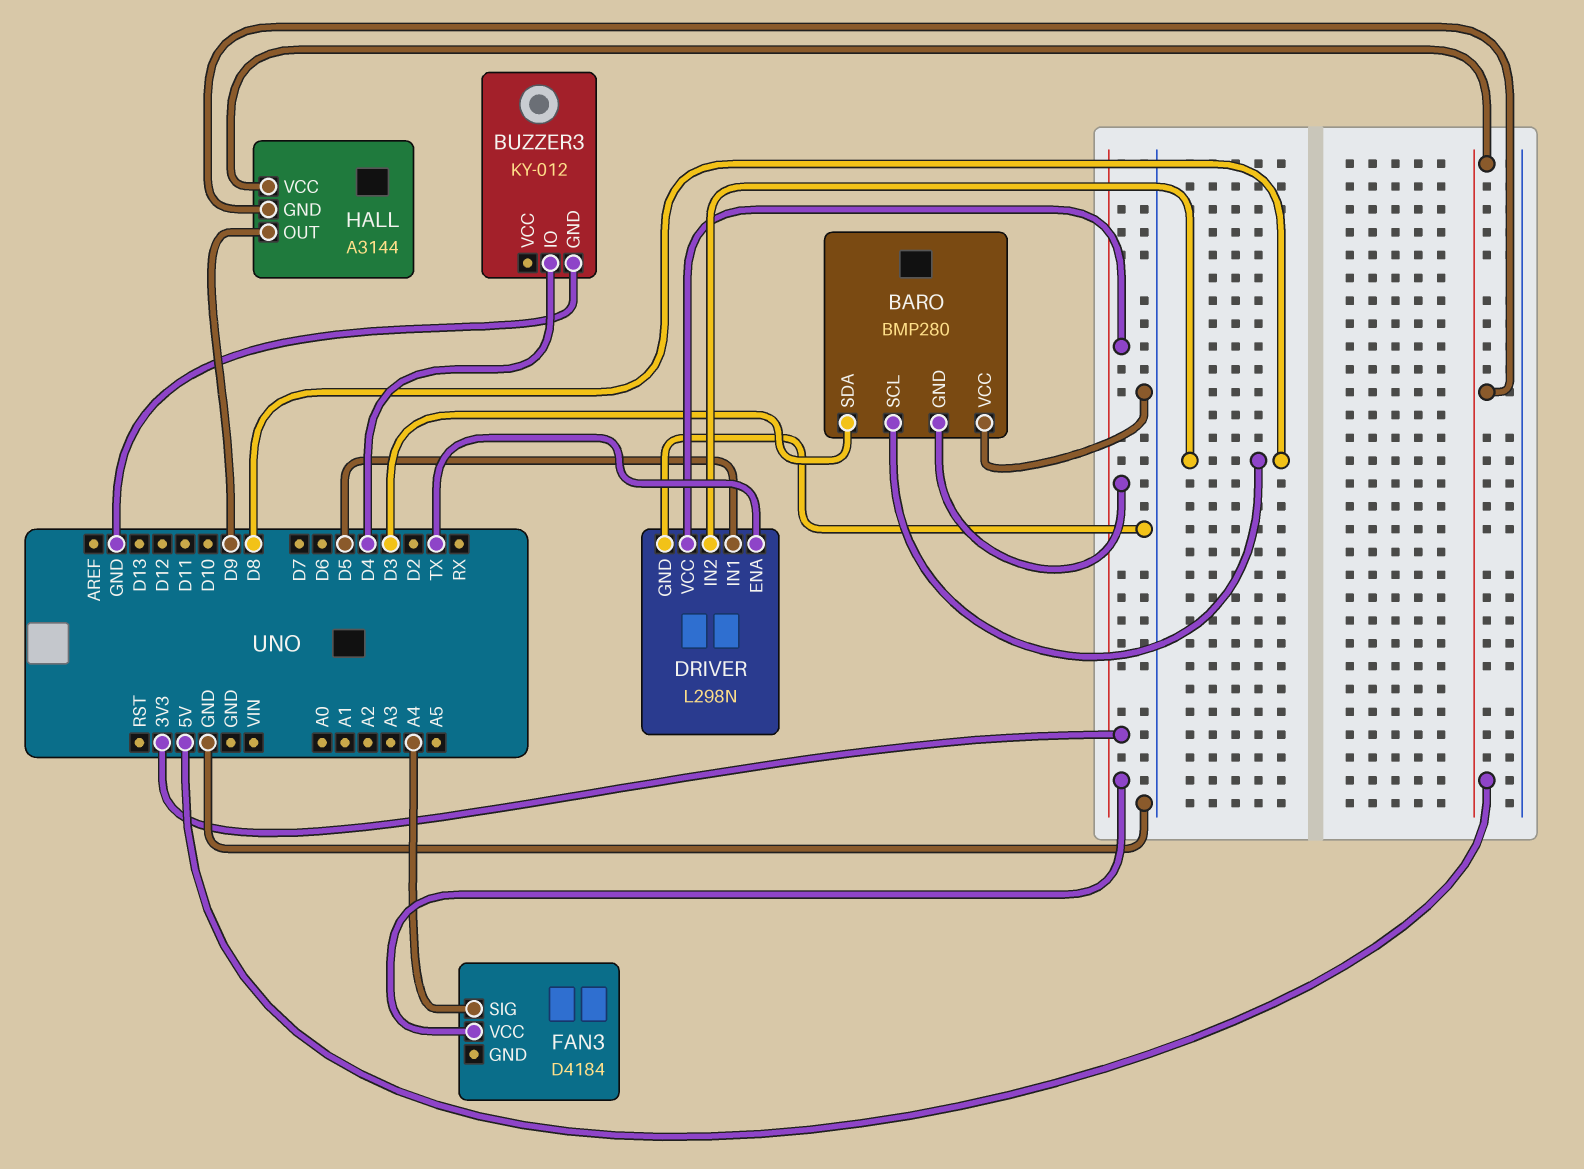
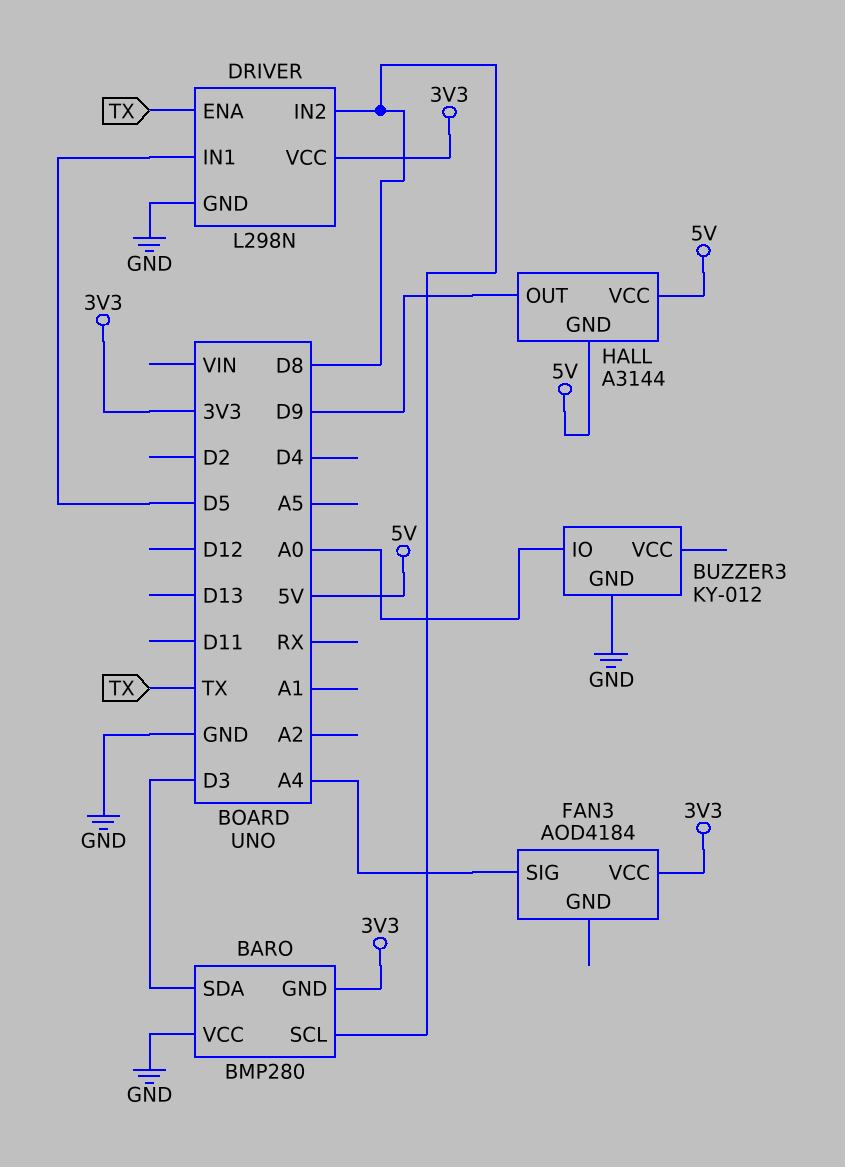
BUZZER3 pin IO: D4 -> A0
FAN3: D4184 -> AOD4184

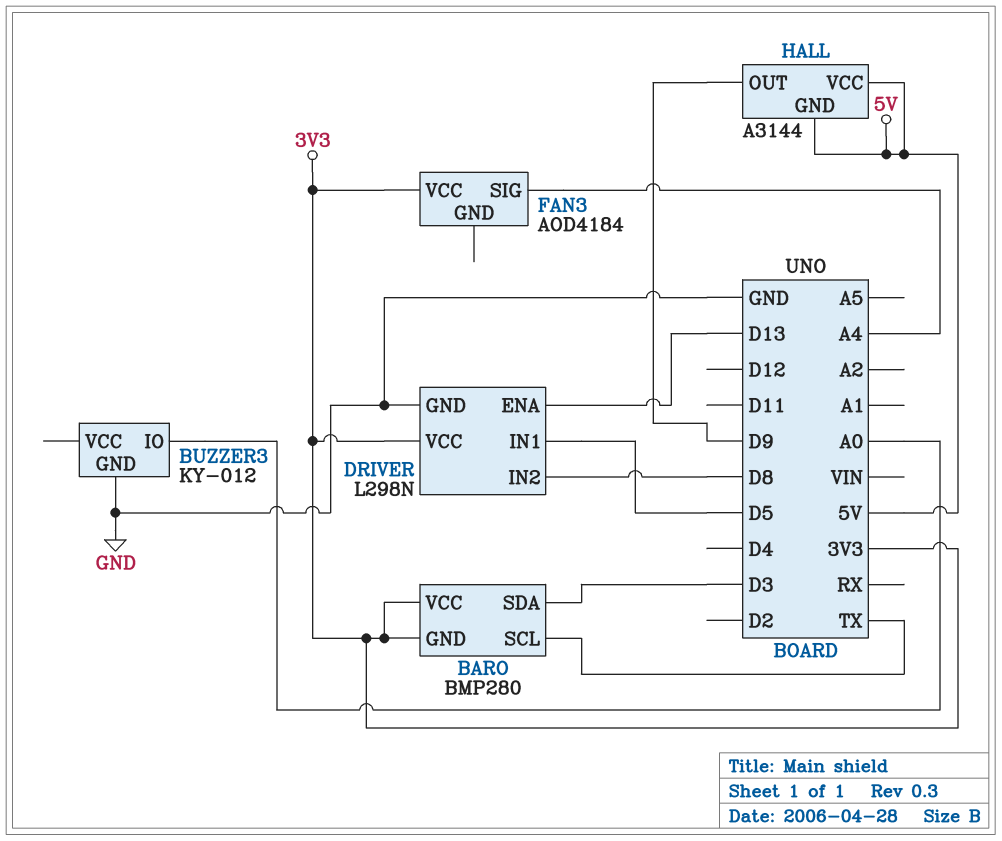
BARO pin SCL: D8 -> TX
BARO pin VCC: GND -> 3V3
DRIVER pin ENA: TX -> D13

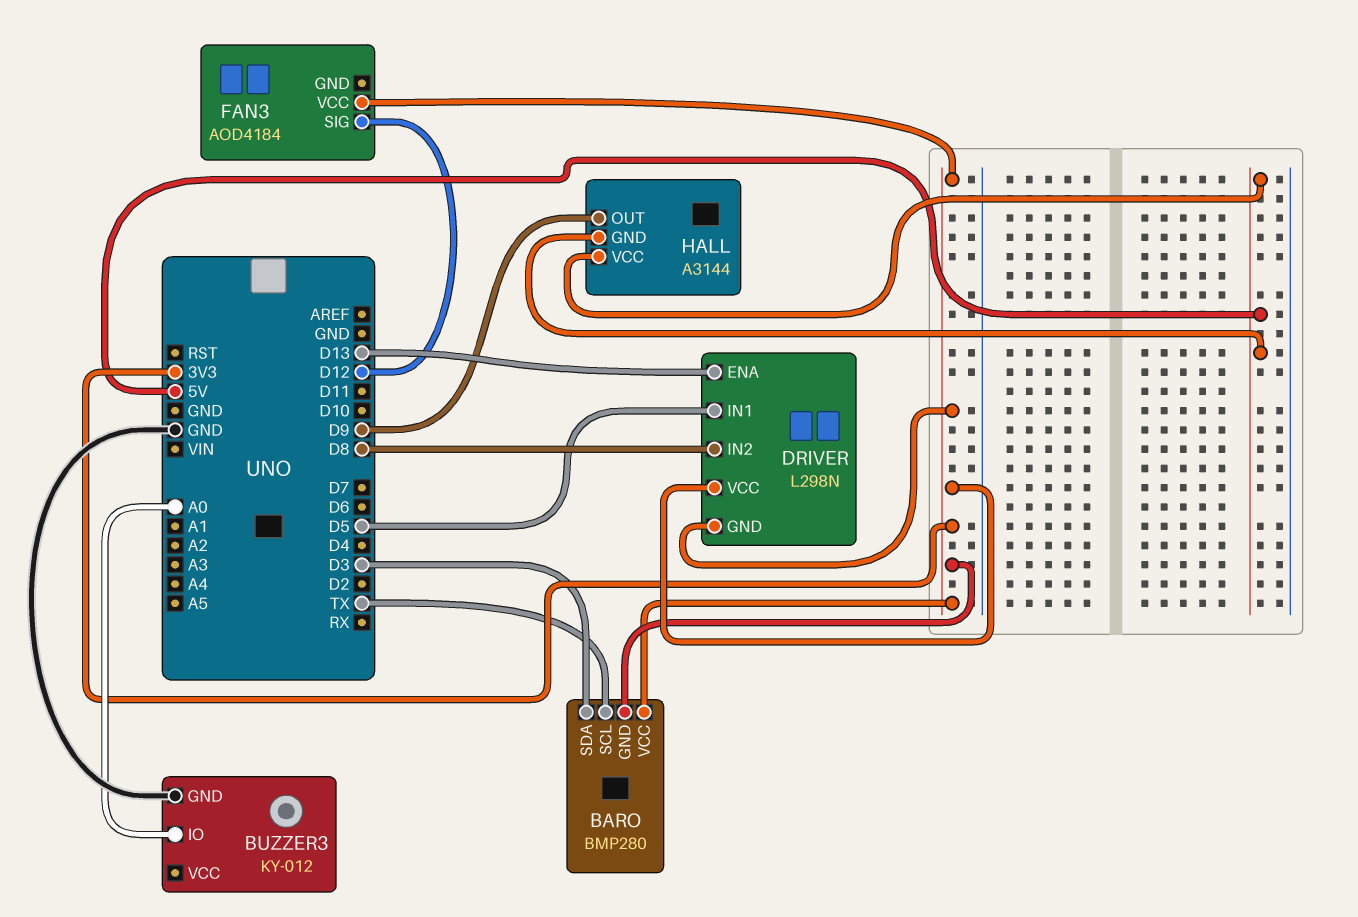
DRIVER pin GND: GND -> 3V3
FAN3 pin SIG: A4 -> D12

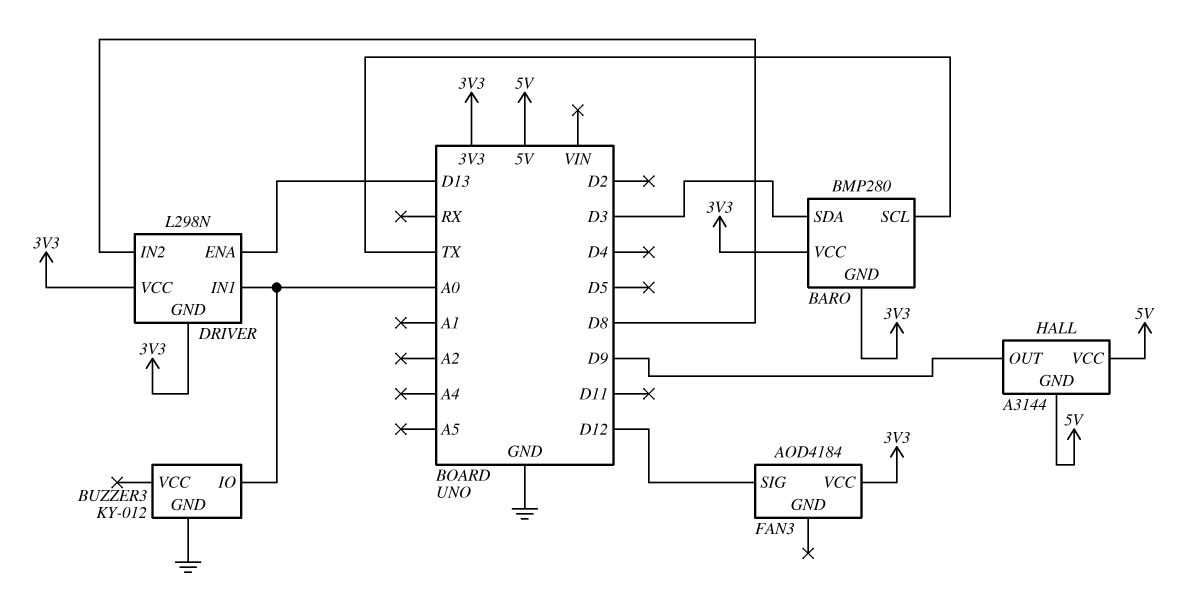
DRIVER pin IN1: D5 -> A0

